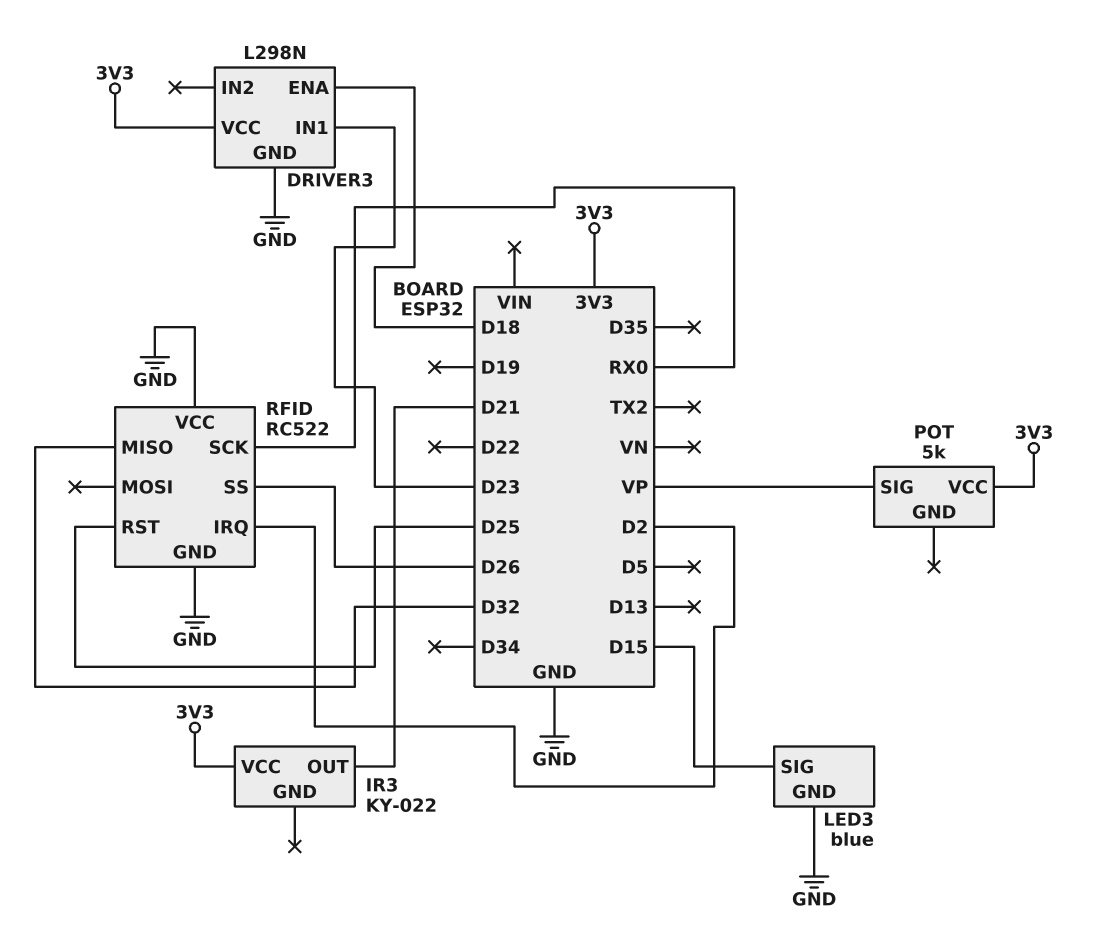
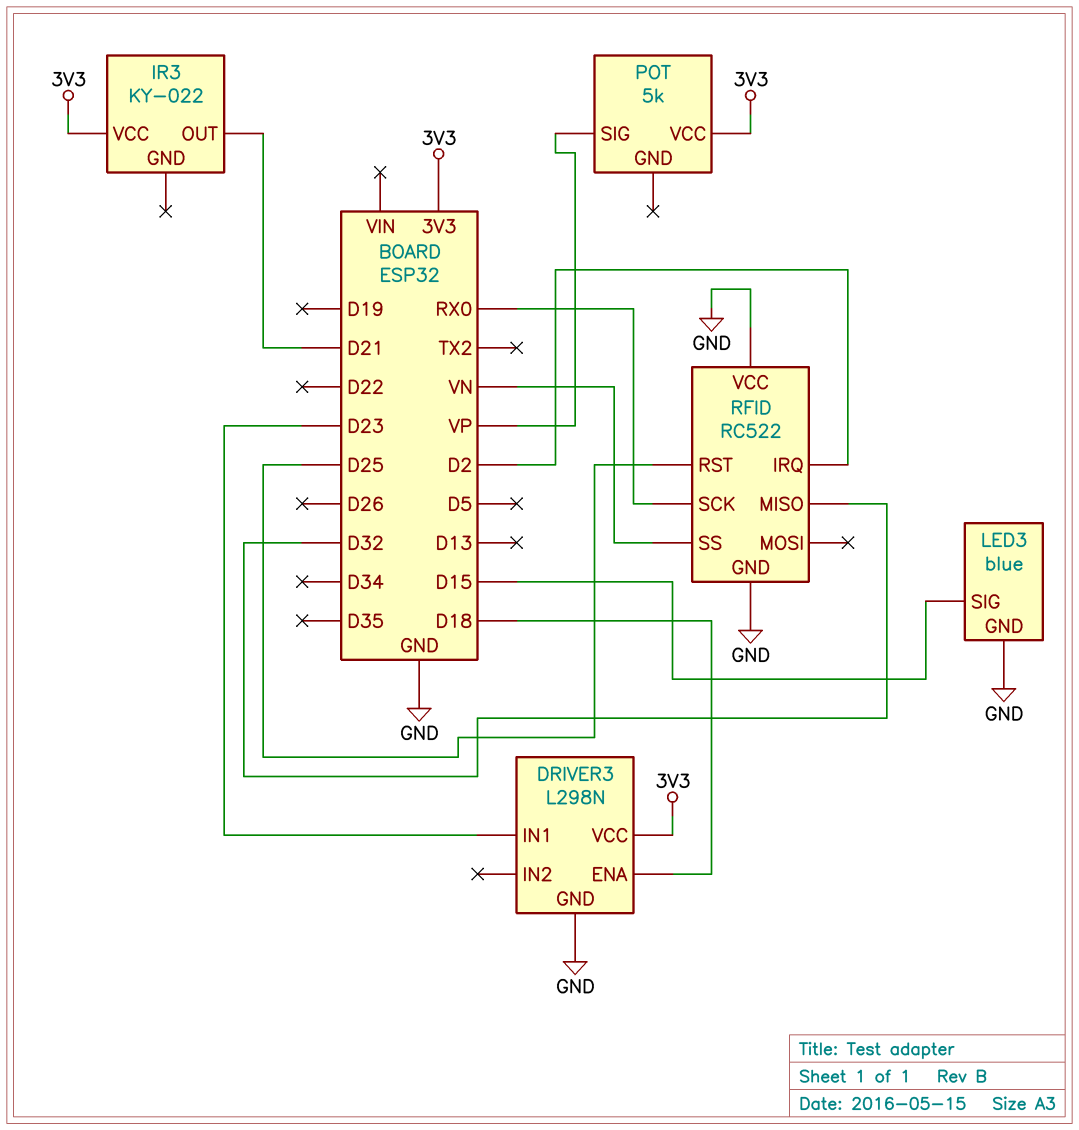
RFID pin SS: D26 -> VN

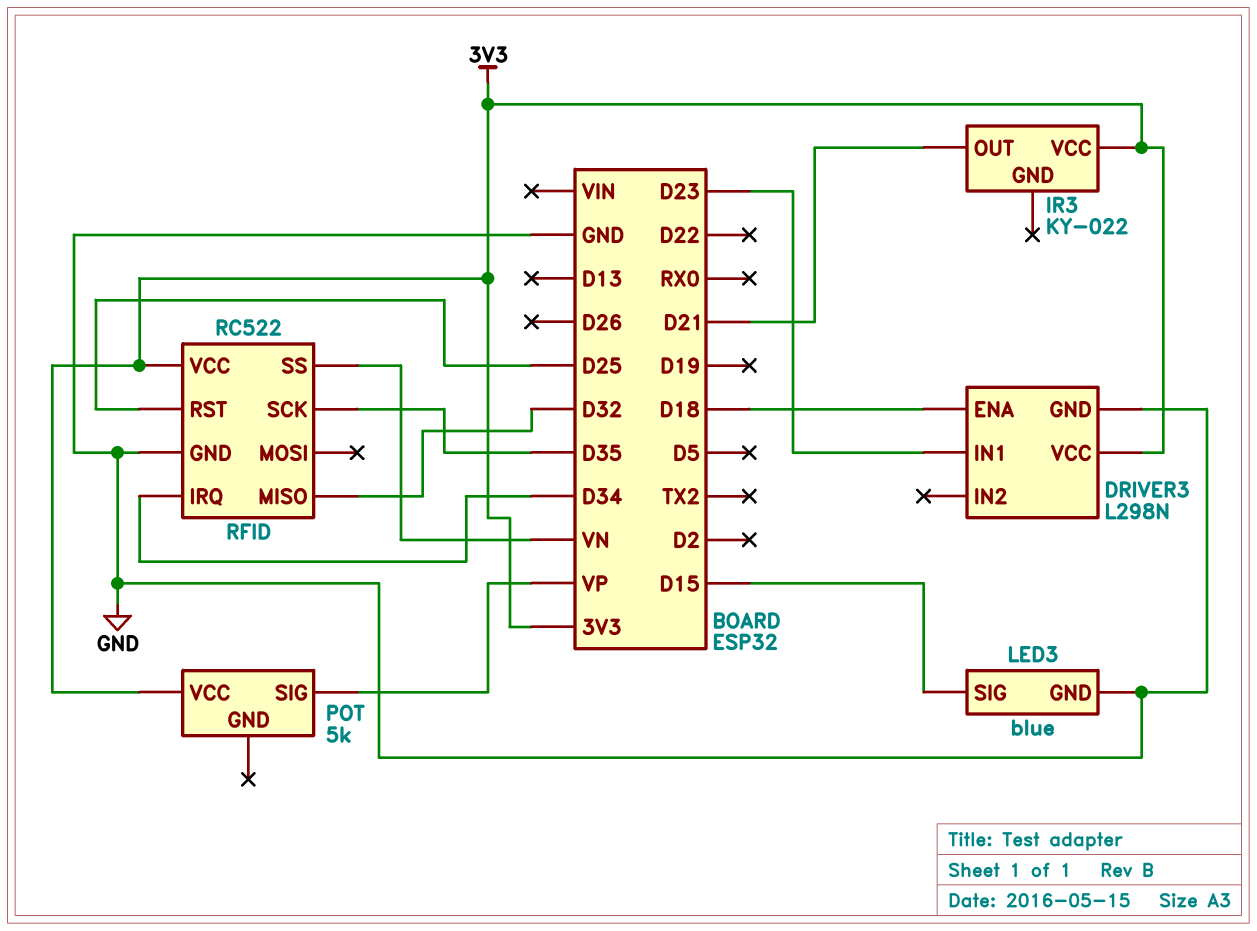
RFID pin IRQ: D2 -> D34
RFID pin SCK: RX0 -> D35
RFID pin VCC: GND -> 3V3

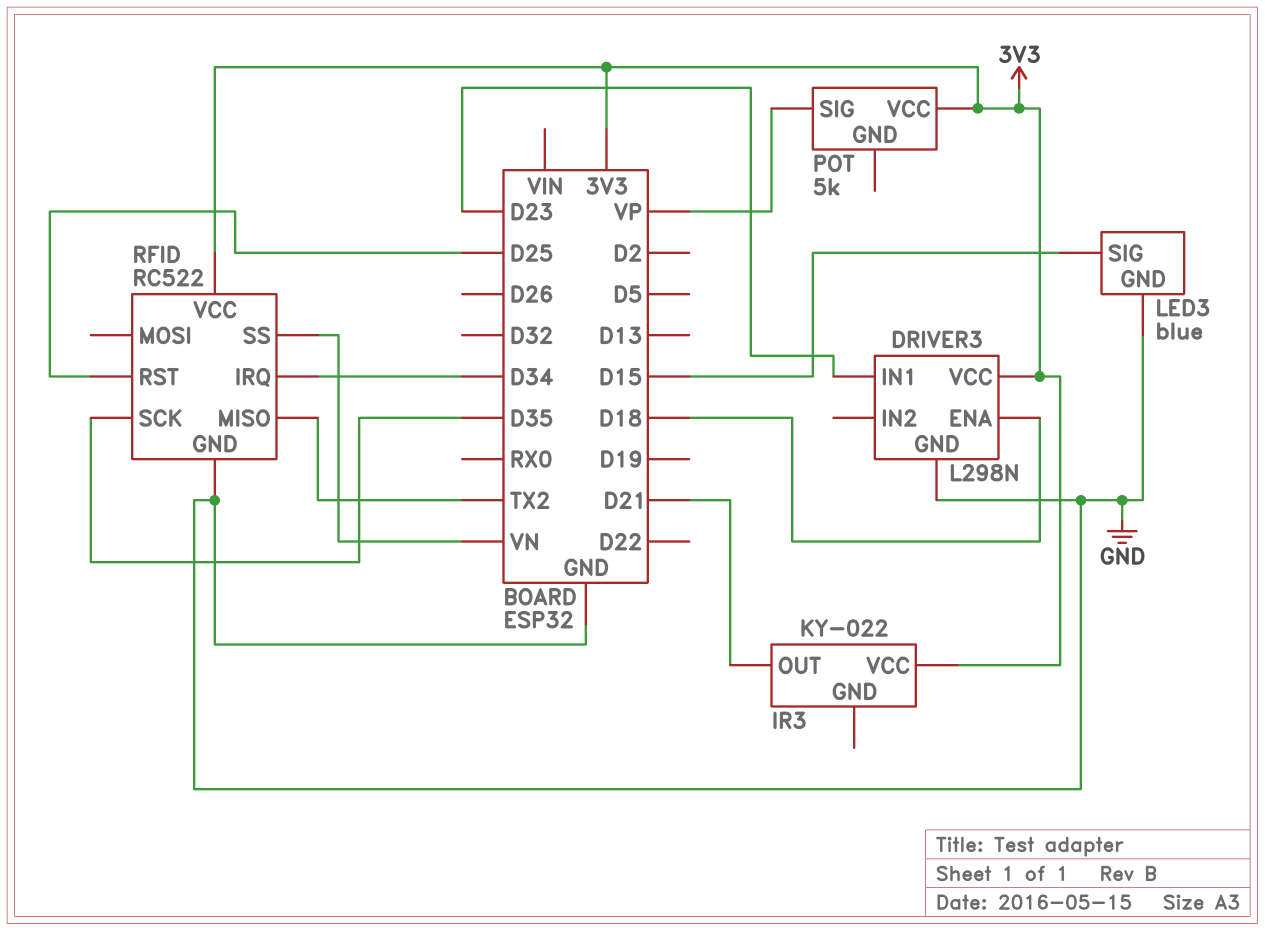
RFID pin MISO: D32 -> TX2

